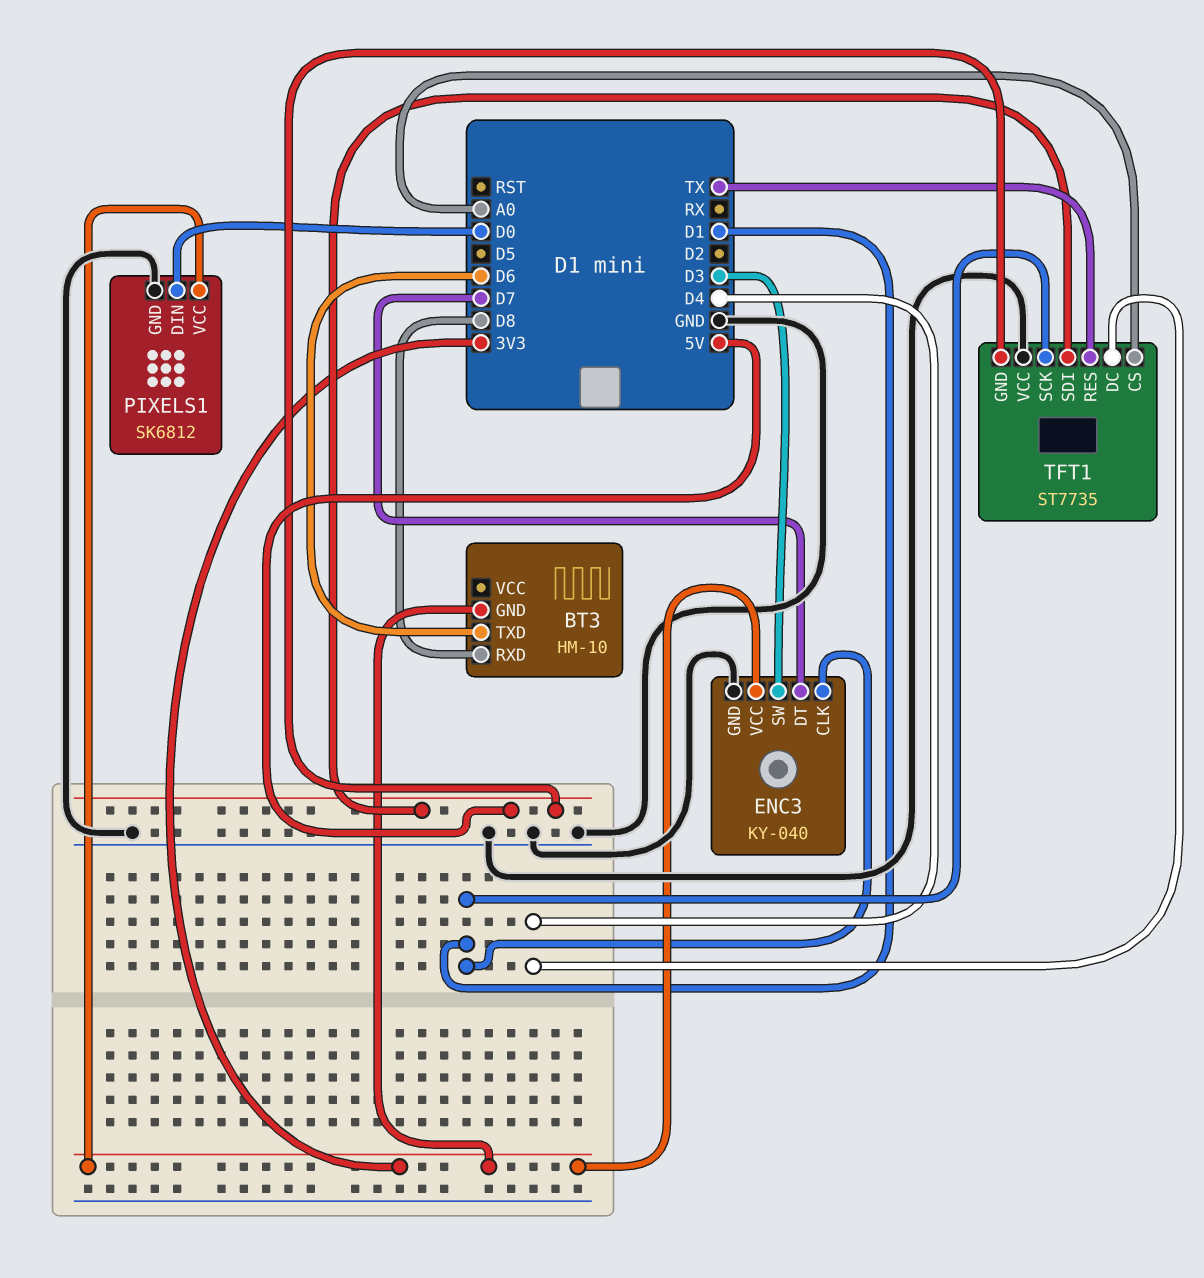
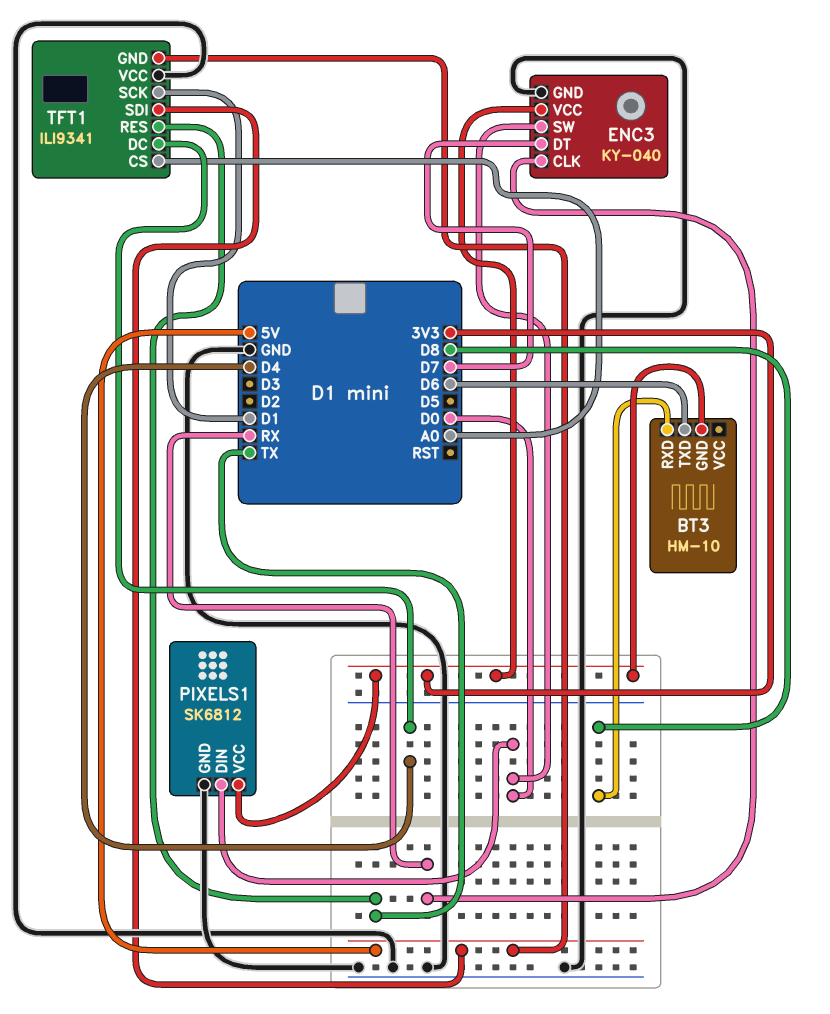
ENC3 pin CLK: D1 -> RX
ENC3 pin SW: D3 -> D0
TFT1: ST7735 -> ILI9341

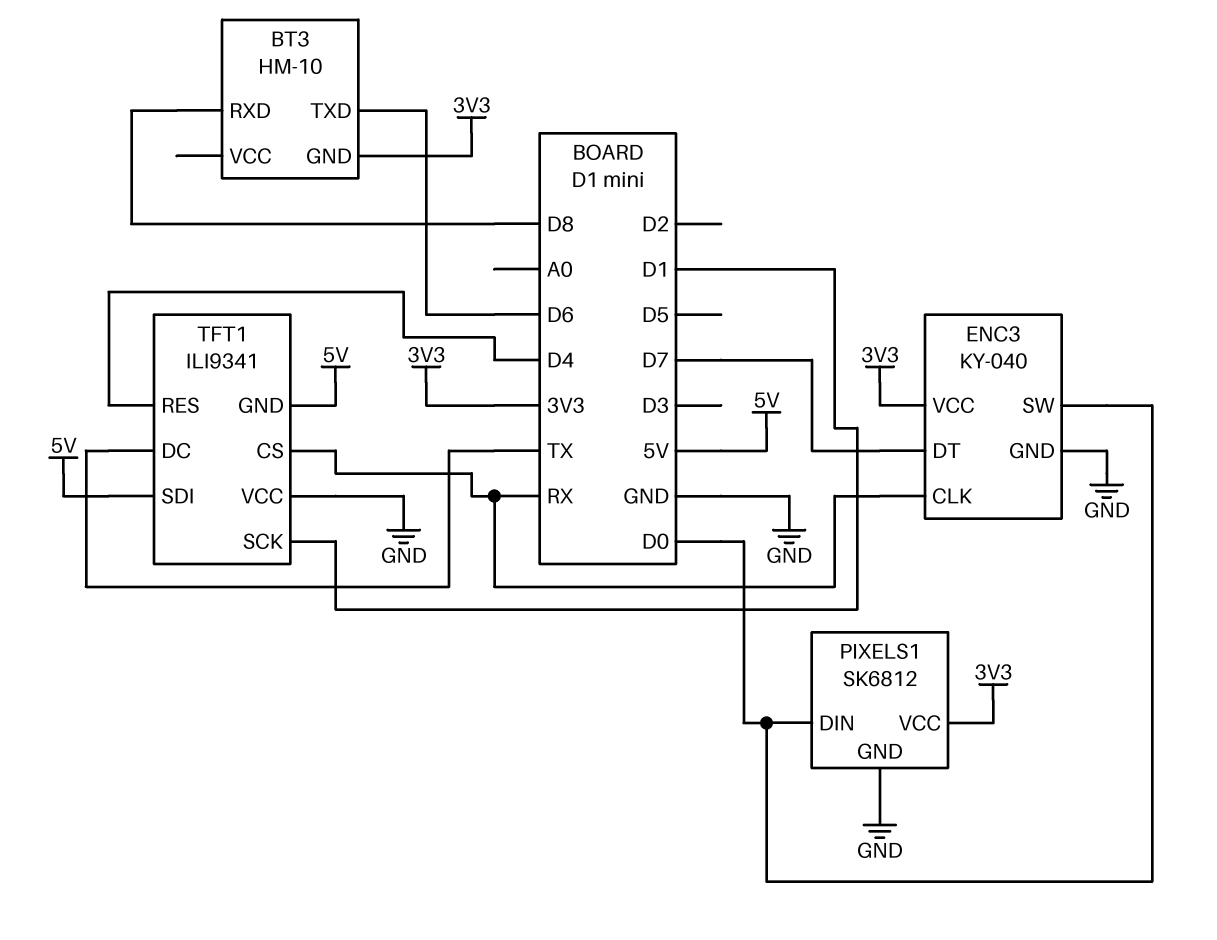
TFT1 pin CS: A0 -> RX
TFT1 pin DC: D4 -> TX
TFT1 pin RES: TX -> D4

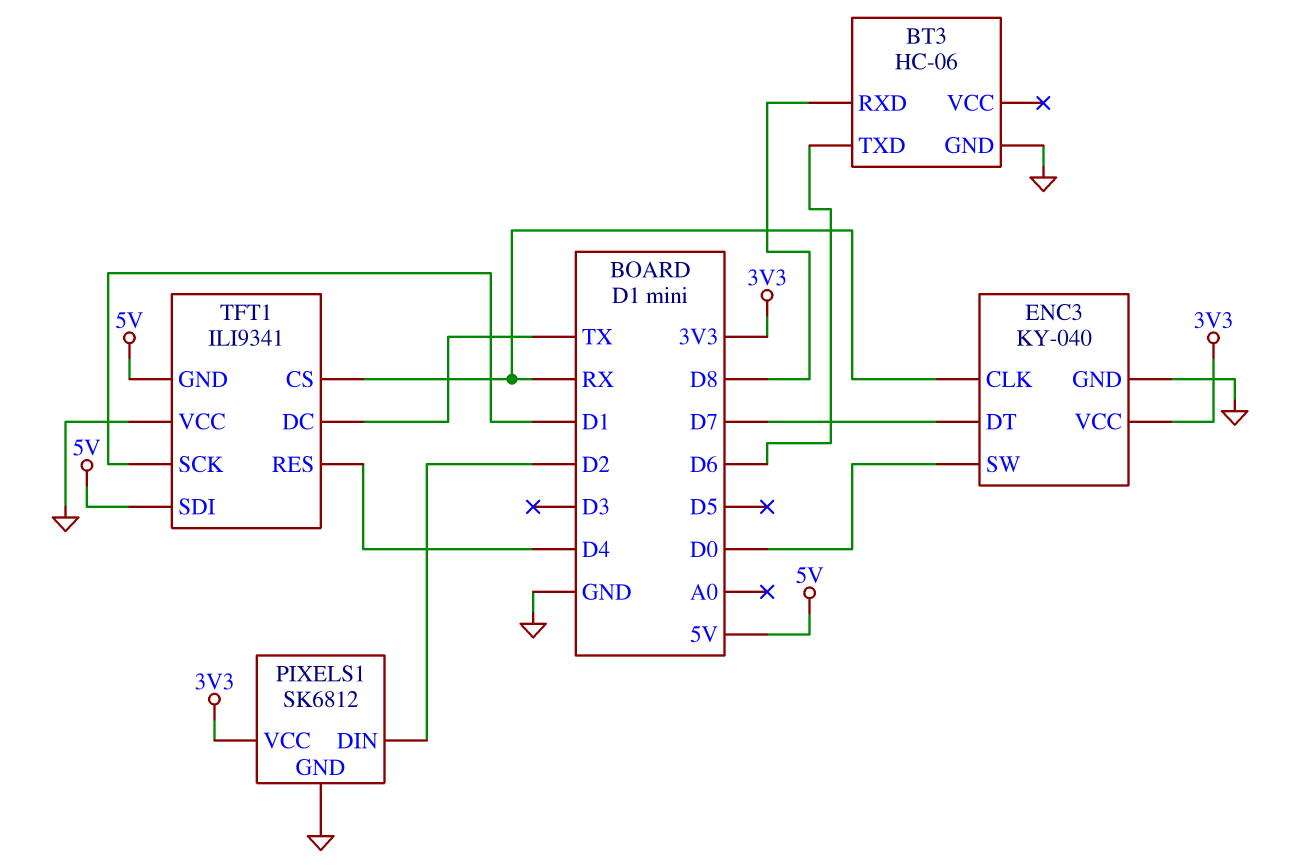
BT3: HM-10 -> HC-06
BT3 pin GND: 3V3 -> GND
PIXELS1 pin DIN: D0 -> D2

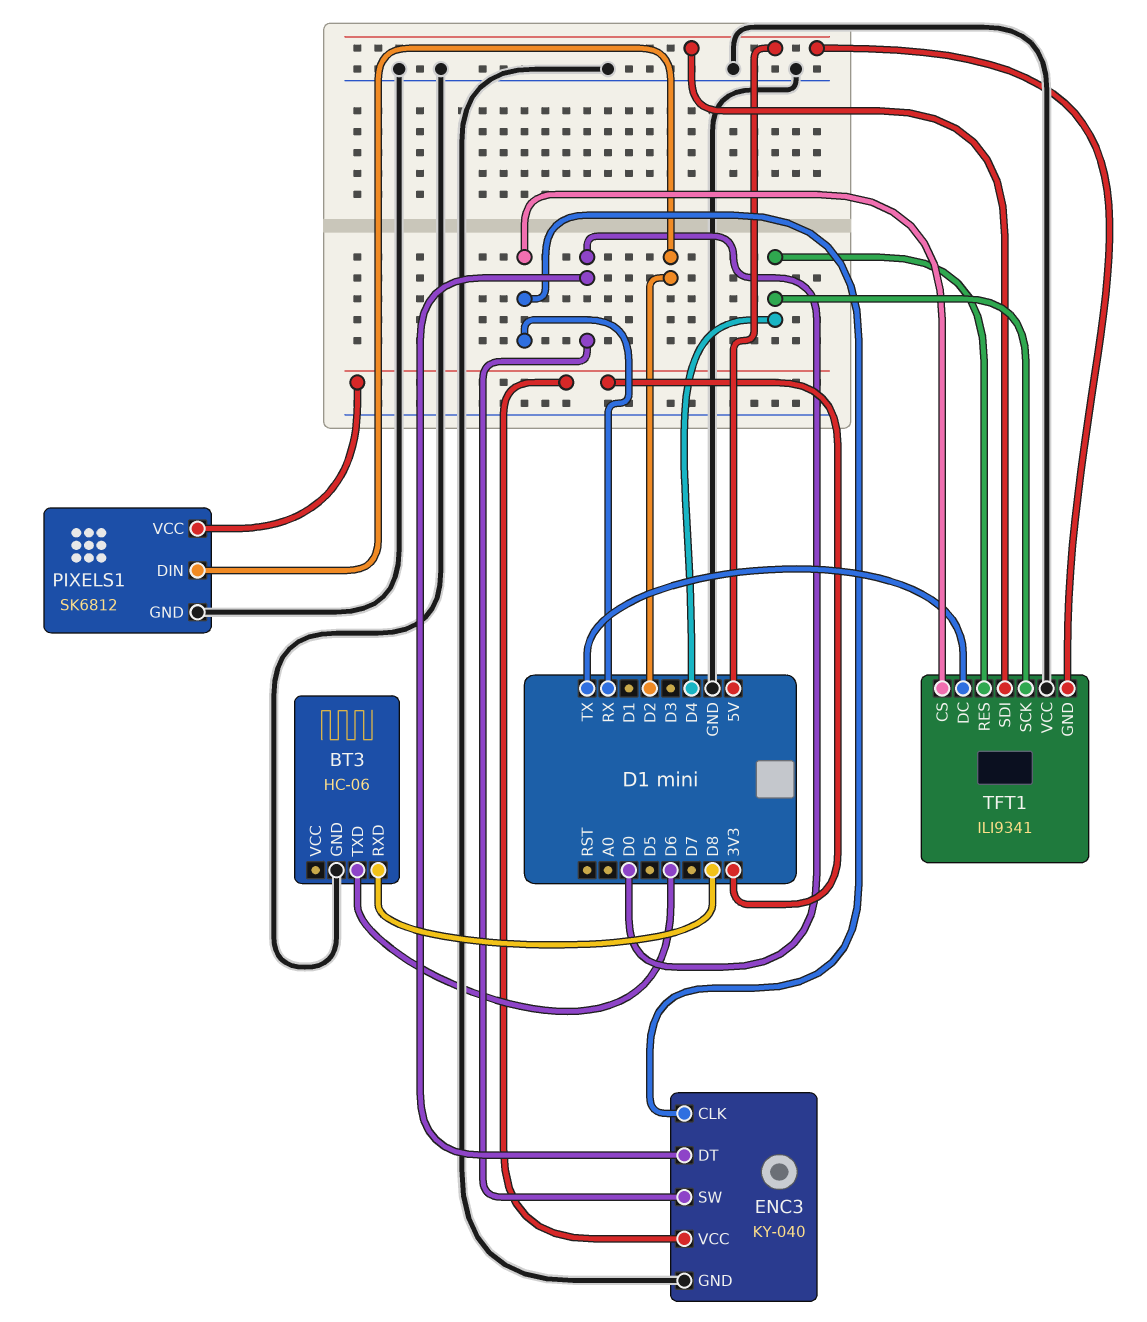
ENC3 pin DT: D7 -> D0
TFT1 pin SCK: D1 -> D4

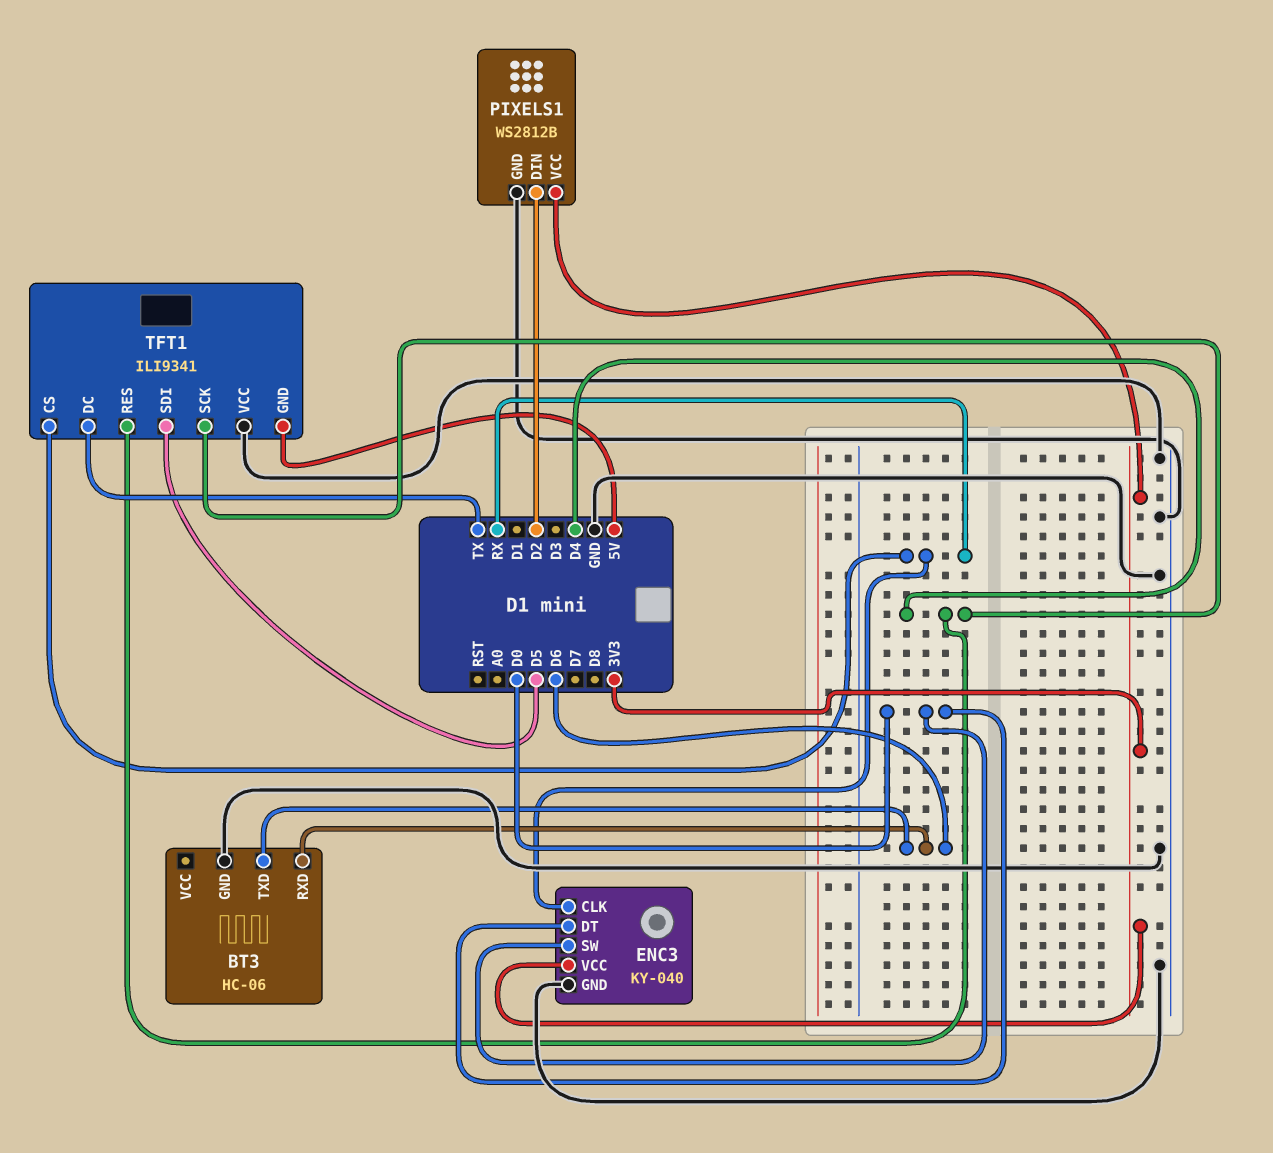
BT3 pin RXD: D8 -> D6
PIXELS1: SK6812 -> WS2812B
TFT1 pin SDI: 5V -> D5

